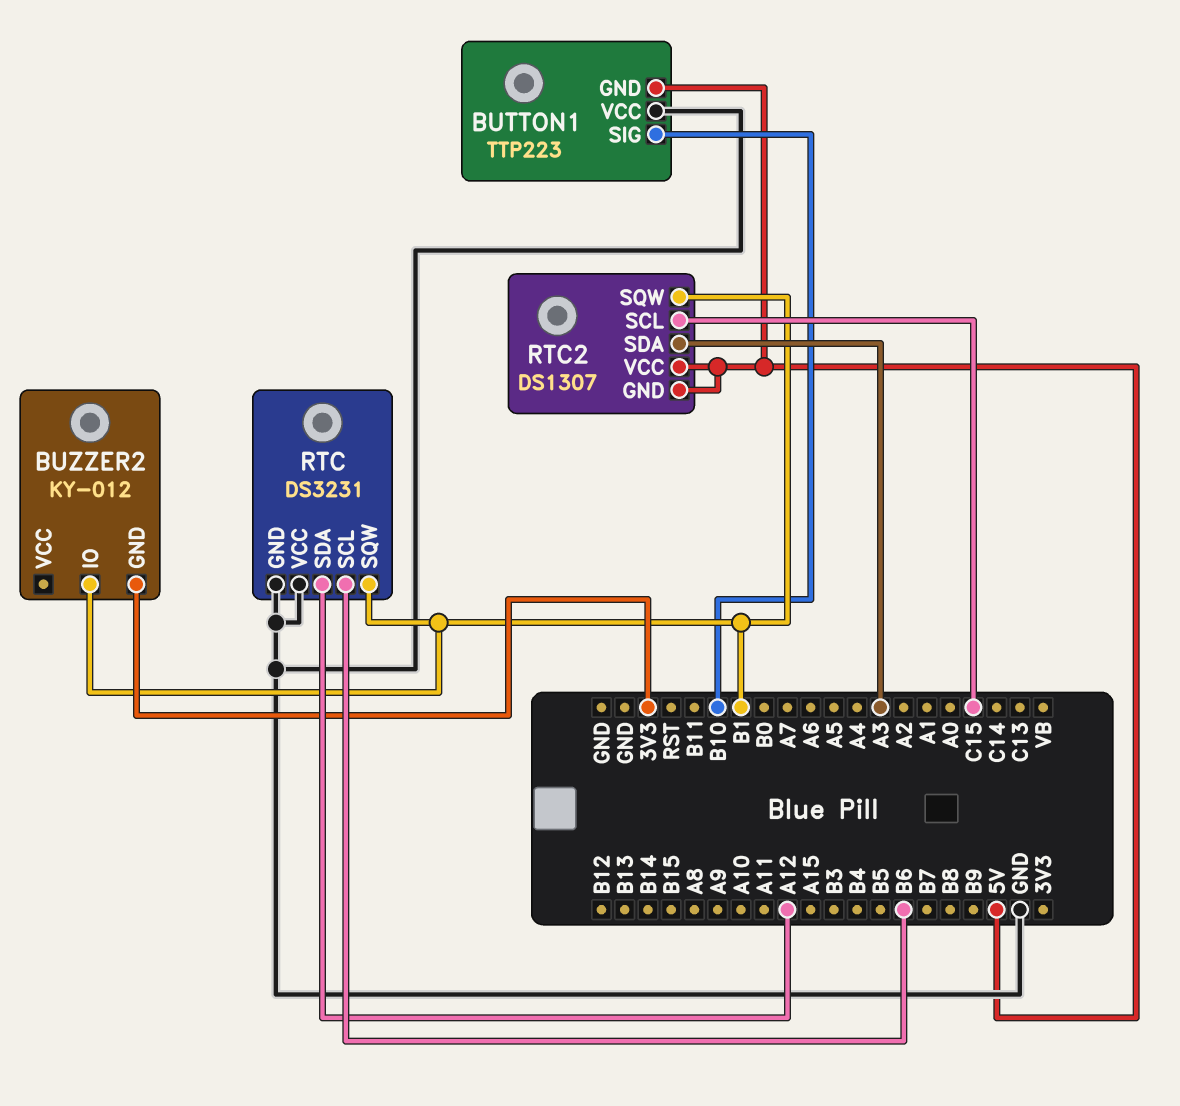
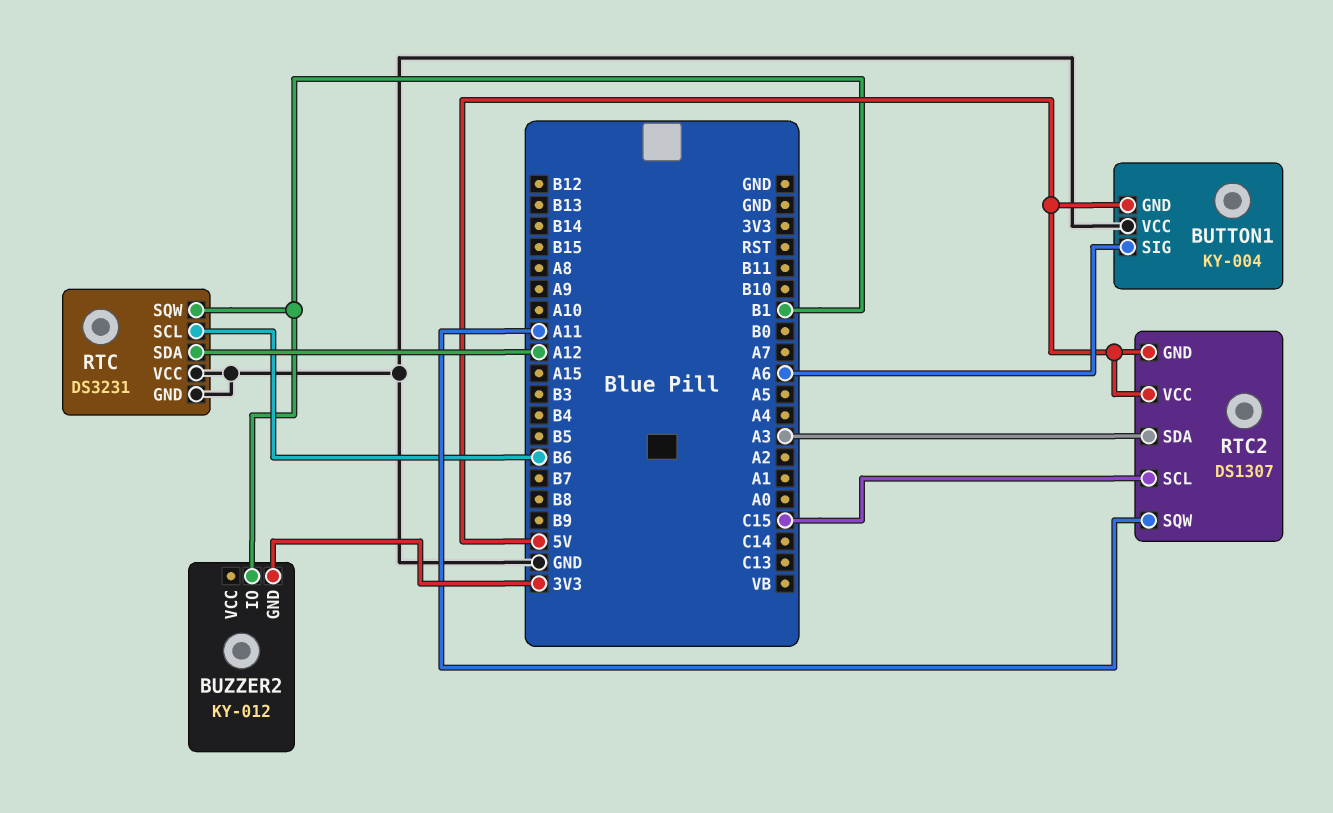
BUTTON1: TTP223 -> KY-004
BUTTON1 pin SIG: B10 -> A6
RTC2 pin SQW: B1 -> A11

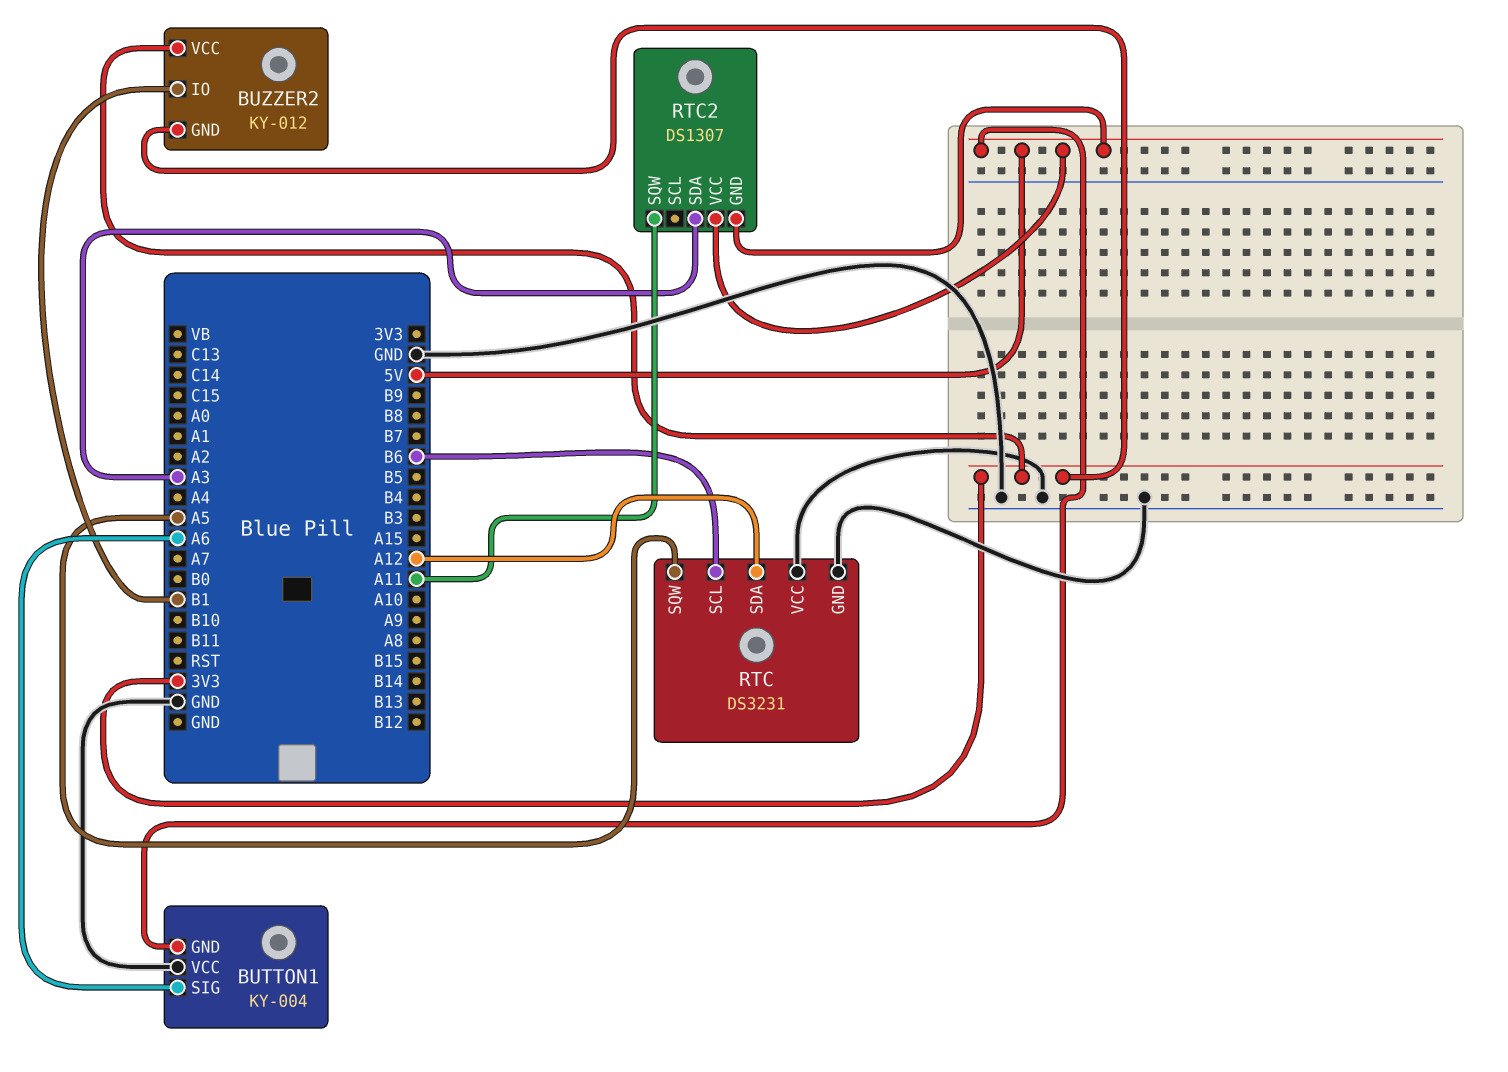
BUZZER2 pin VCC: none -> 3V3
RTC pin SQW: B1 -> A5
RTC2 pin SCL: C15 -> none

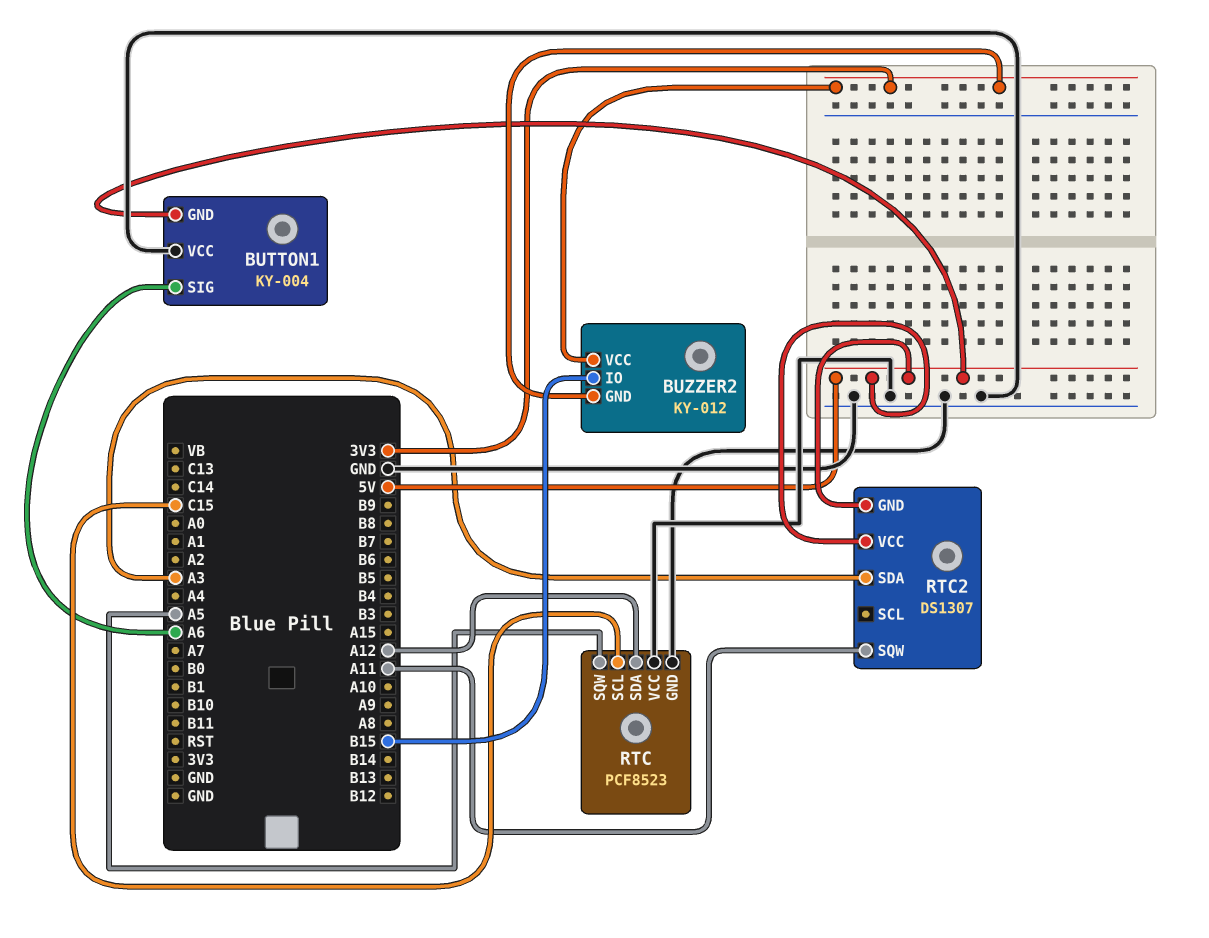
BUZZER2 pin IO: B1 -> B15
RTC: DS3231 -> PCF8523
RTC pin SCL: B6 -> C15

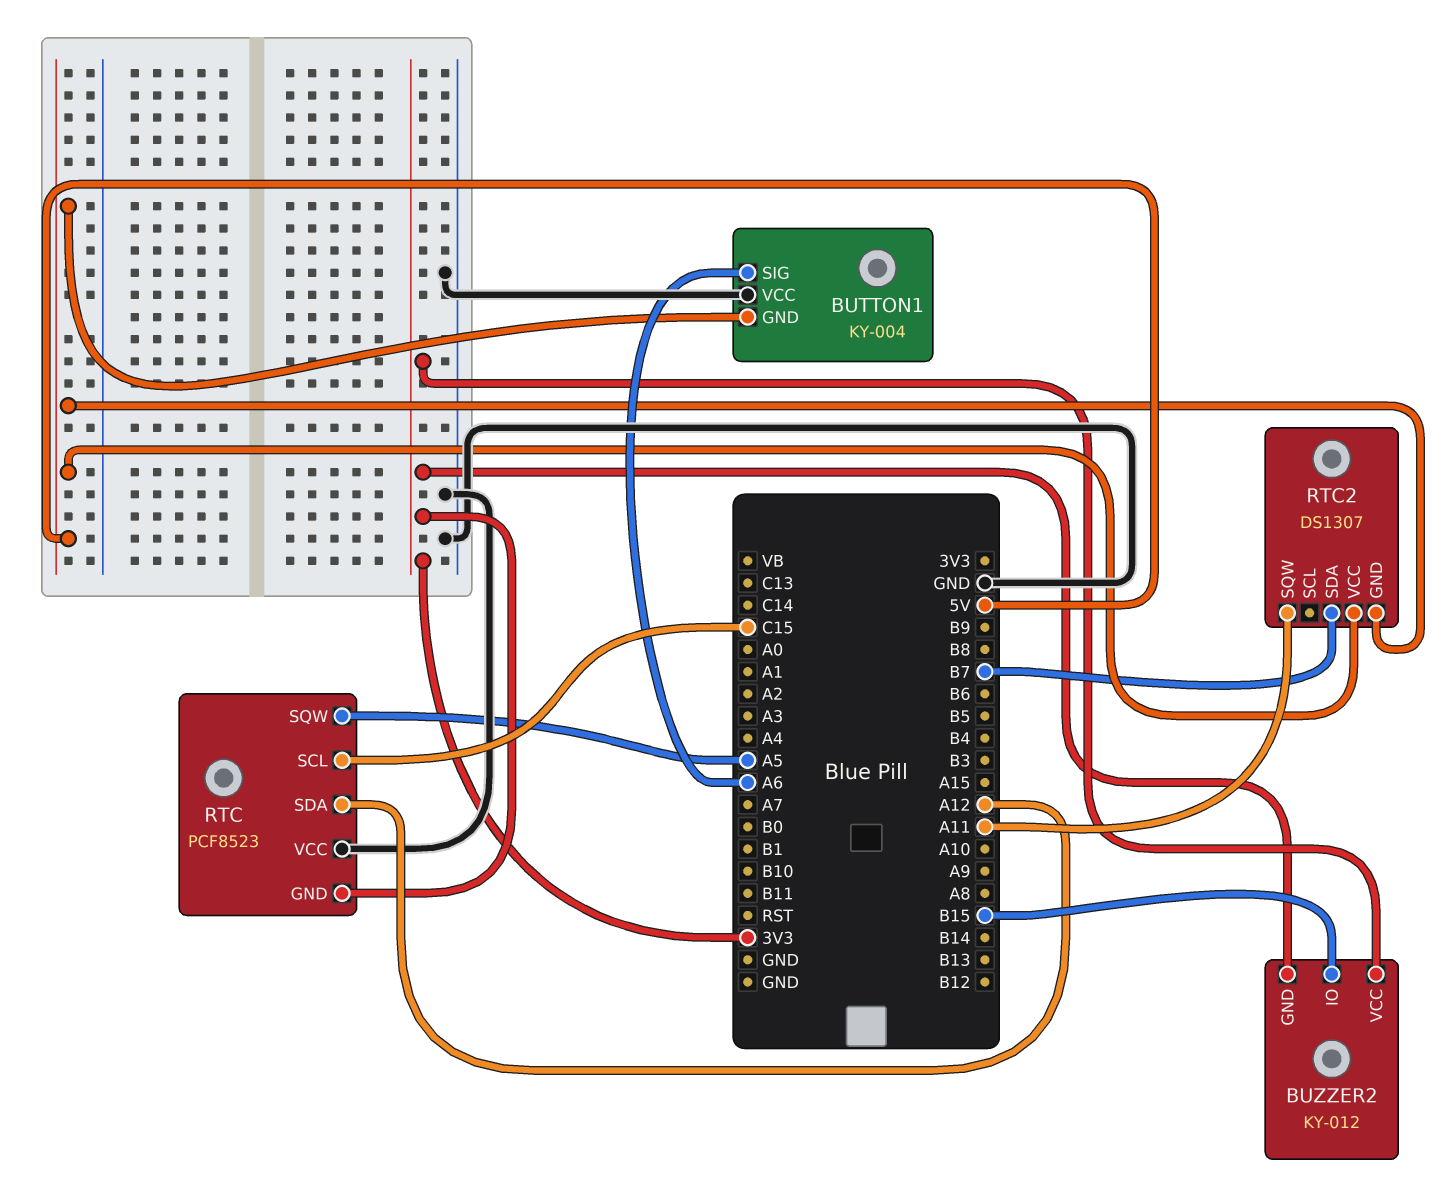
RTC pin GND: GND -> 3V3
RTC2 pin SDA: A3 -> B7

